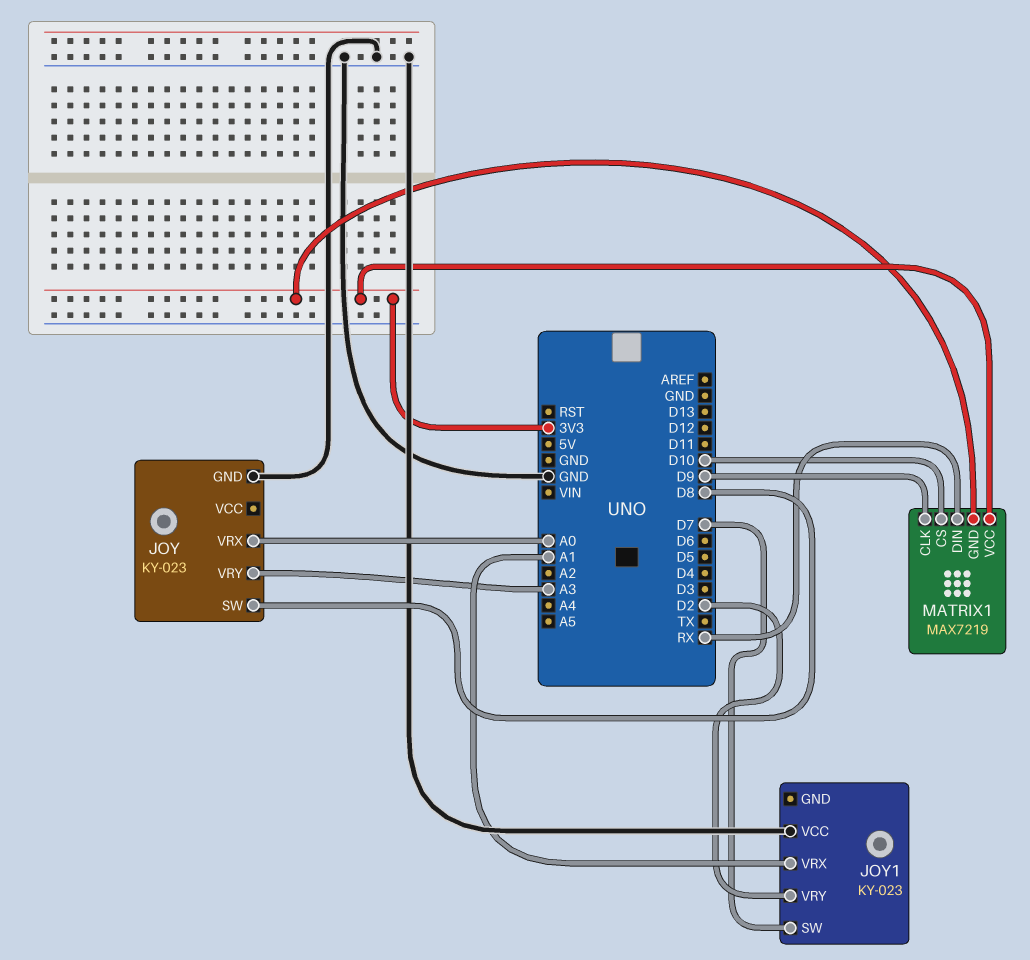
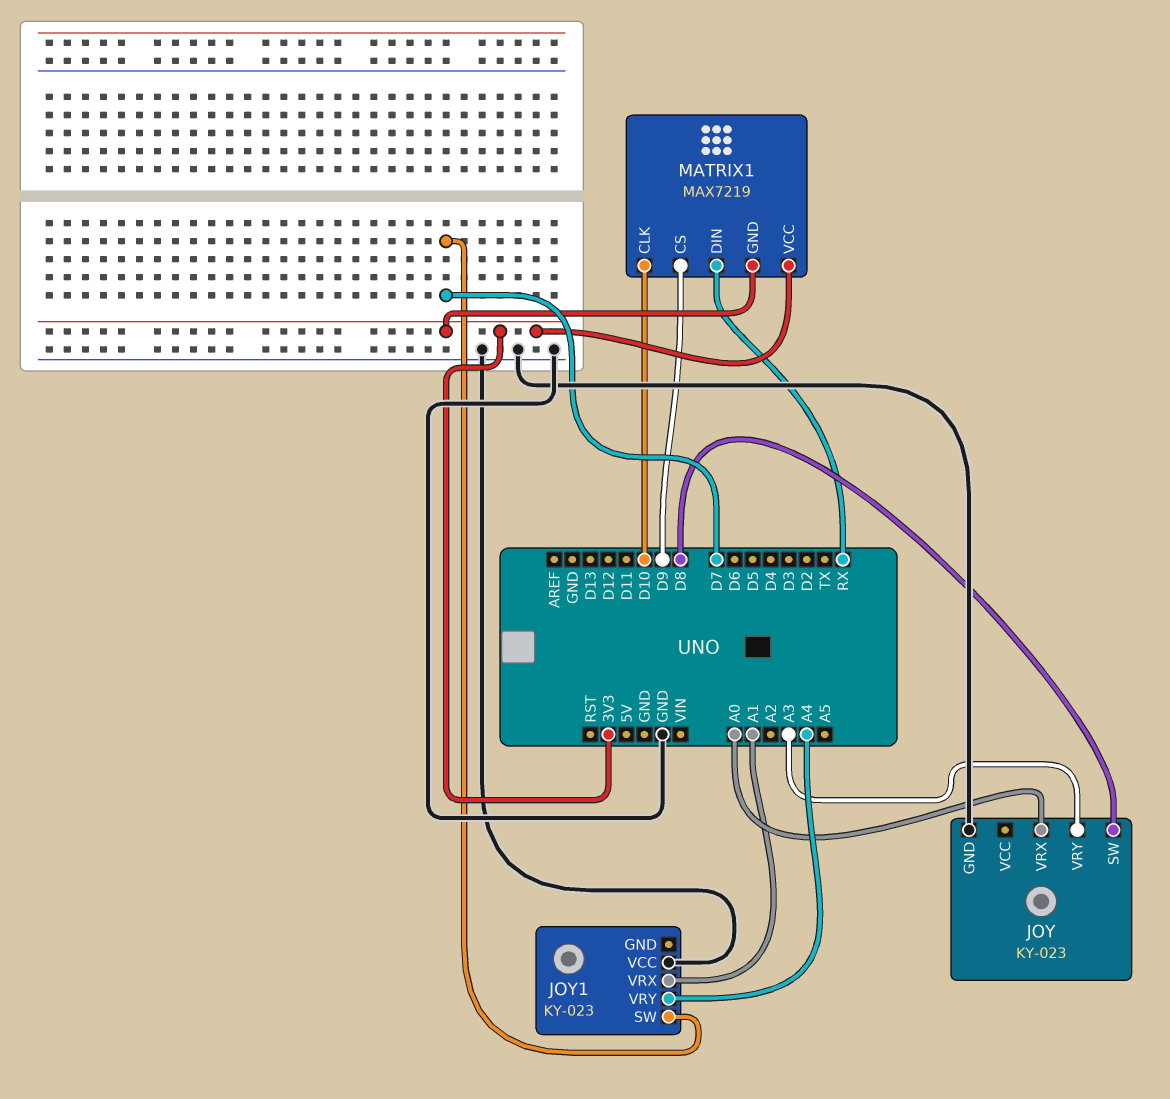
JOY1 pin VRY: D2 -> A4
MATRIX1 pin CLK: D9 -> D10
MATRIX1 pin CS: D10 -> D9

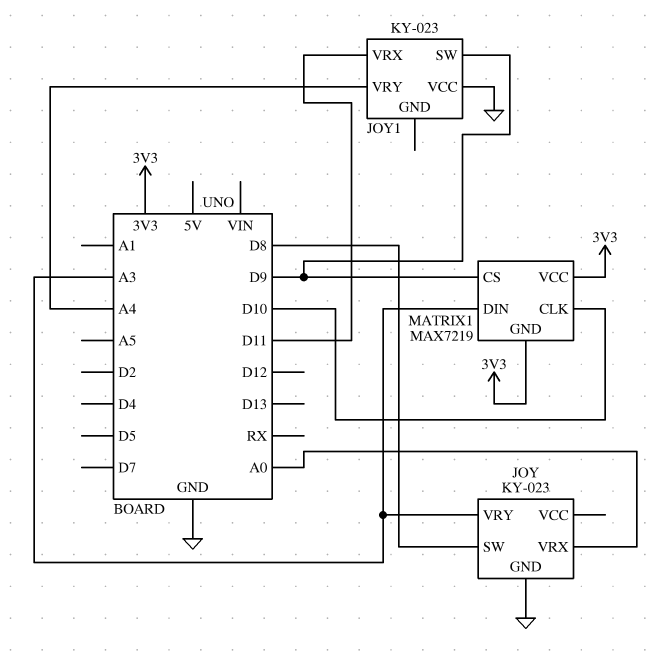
JOY1 pin SW: D7 -> D9
JOY1 pin VRX: A1 -> D11
MATRIX1 pin DIN: RX -> A3

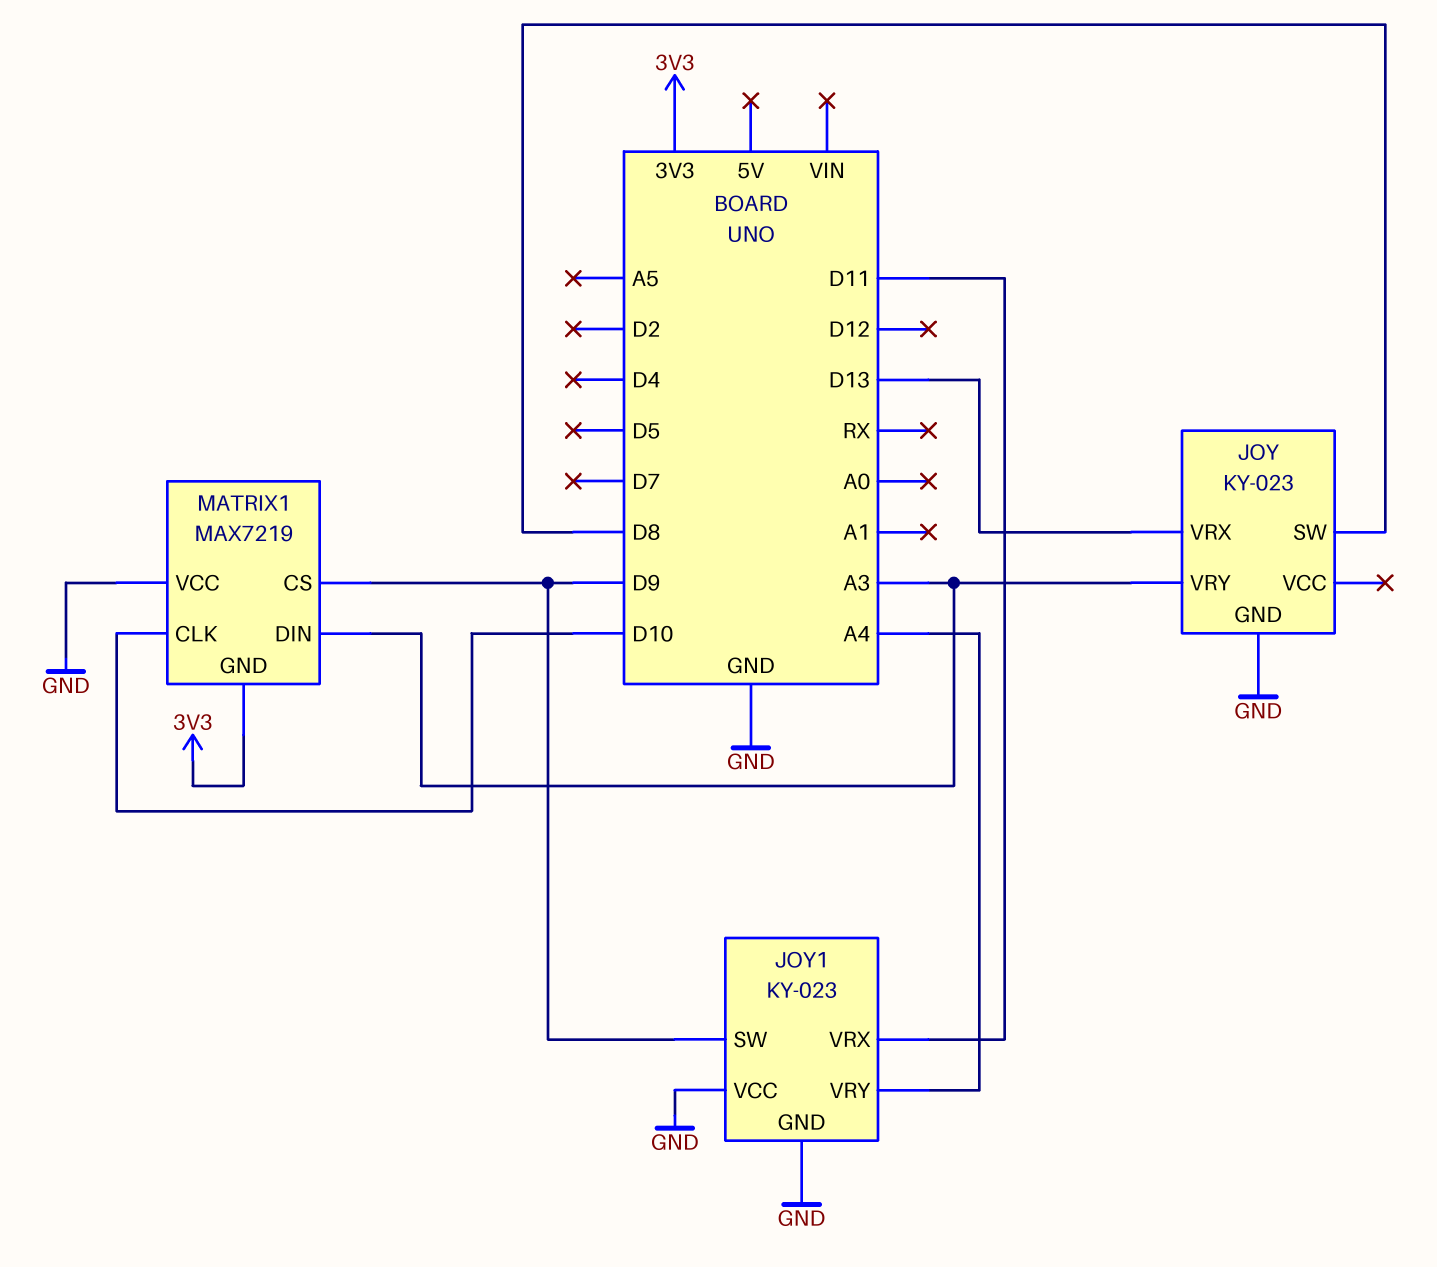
JOY pin VRX: A0 -> D13
JOY1 pin GND: none -> GND
MATRIX1 pin VCC: 3V3 -> GND

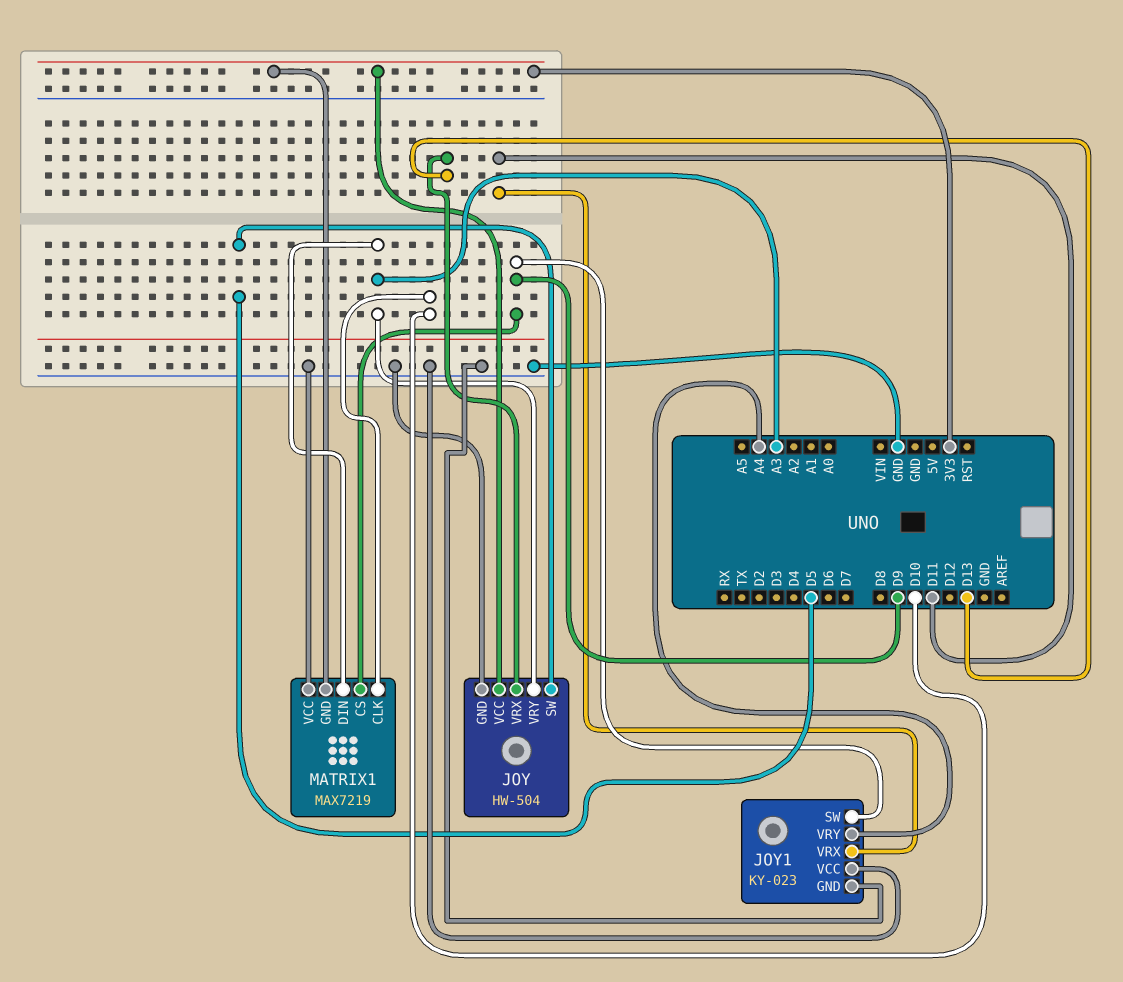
JOY: KY-023 -> HW-504
JOY pin SW: D8 -> D5
JOY pin VCC: none -> 3V3

